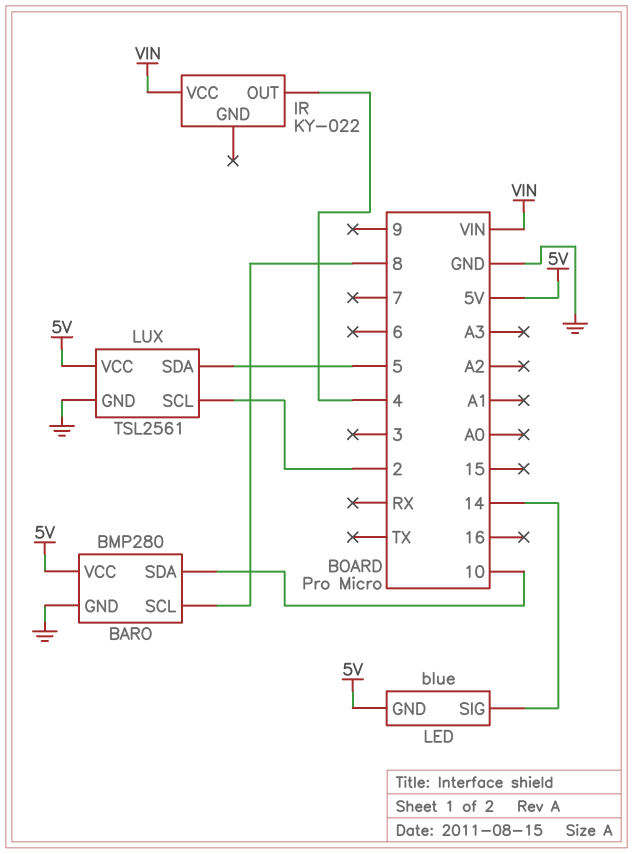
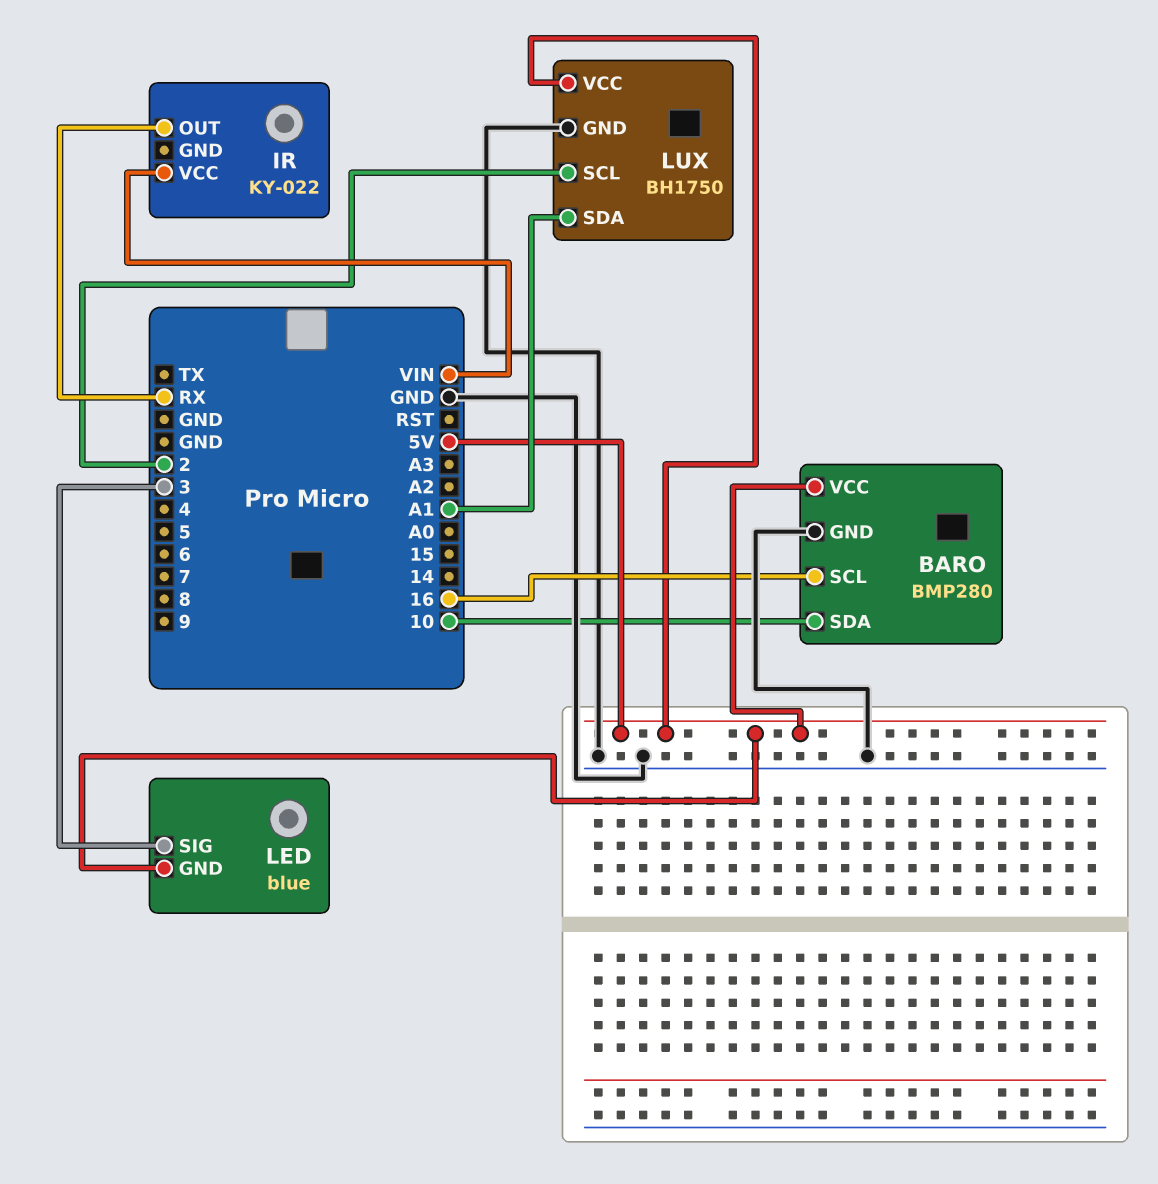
BARO pin SCL: 8 -> 16
IR pin OUT: 4 -> RX
LED pin SIG: 14 -> 3
LUX: TSL2561 -> BH1750
LUX pin SDA: 5 -> A1

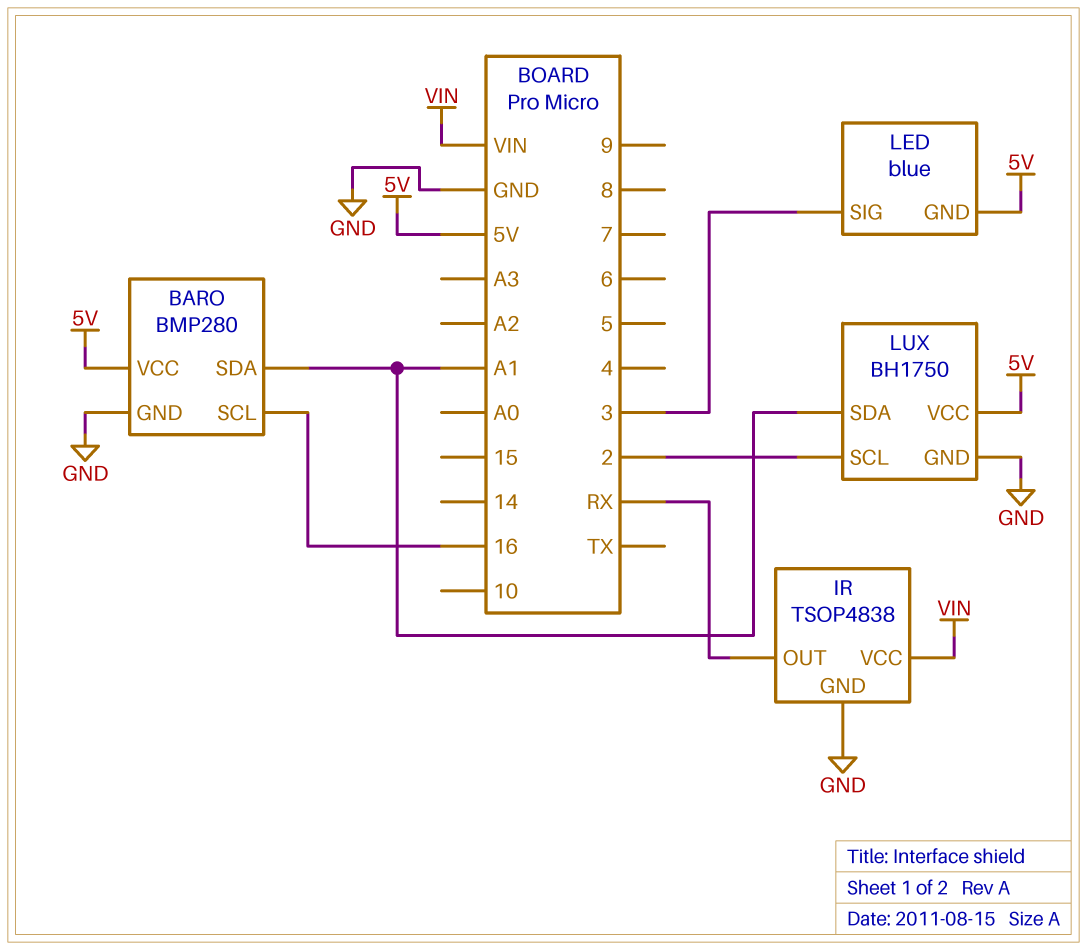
BARO pin SDA: 10 -> A1
IR: KY-022 -> TSOP4838
IR pin GND: none -> GND

